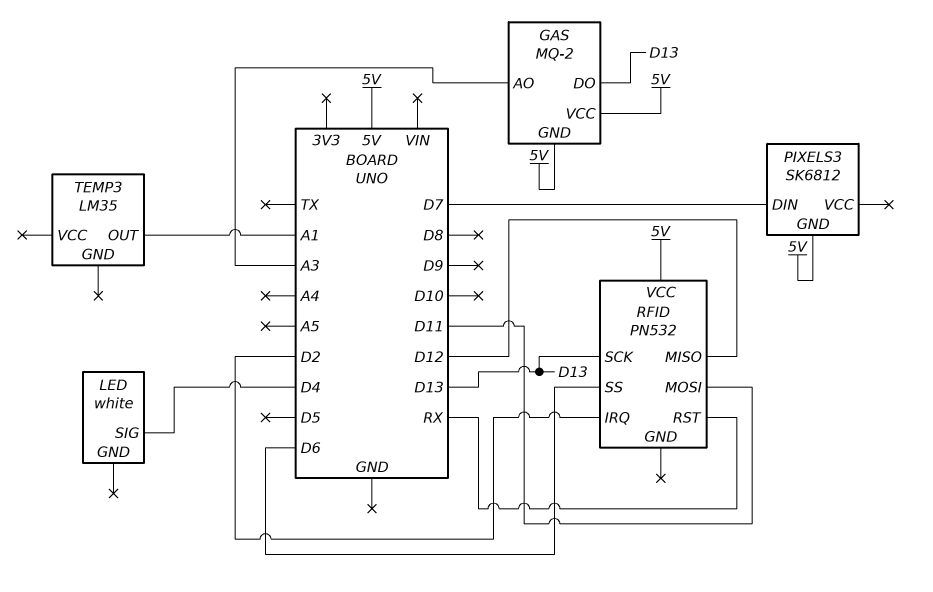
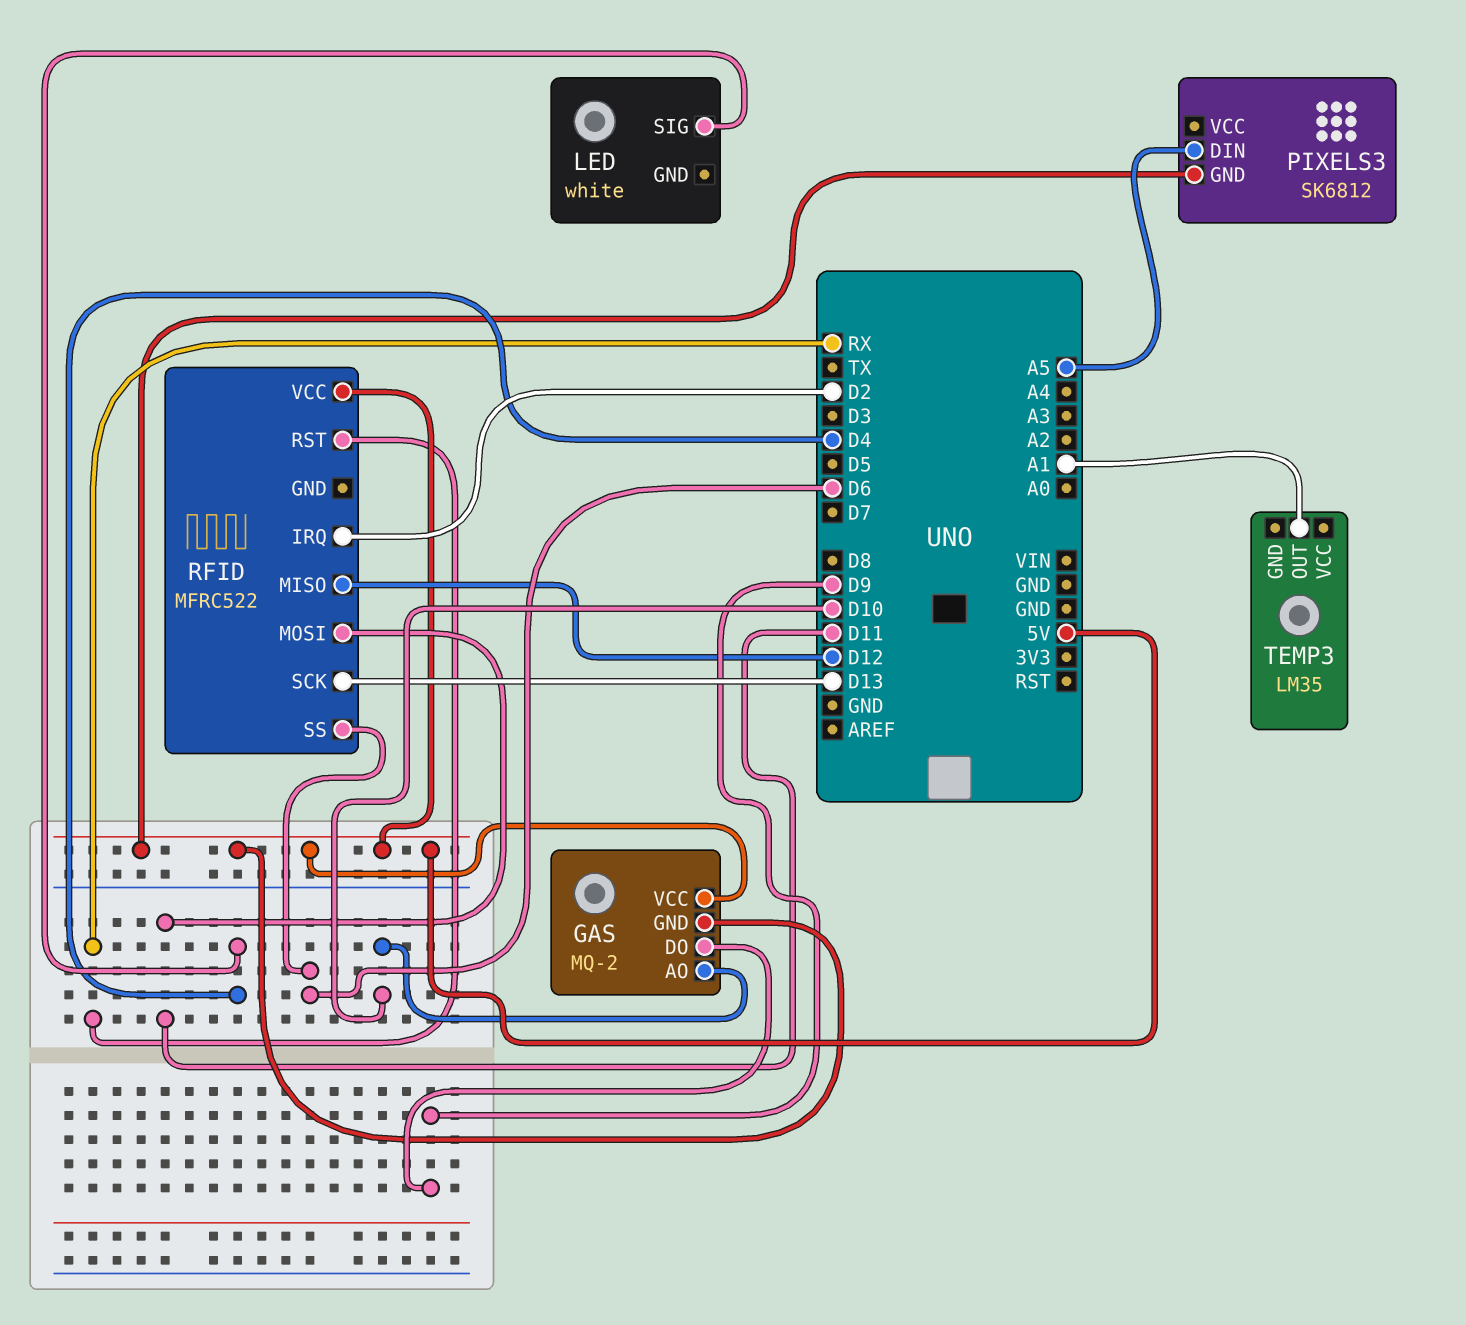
GAS pin AO: A3 -> D10
GAS pin DO: D13 -> D9
PIXELS3 pin DIN: D7 -> A5
RFID: PN532 -> MFRC522

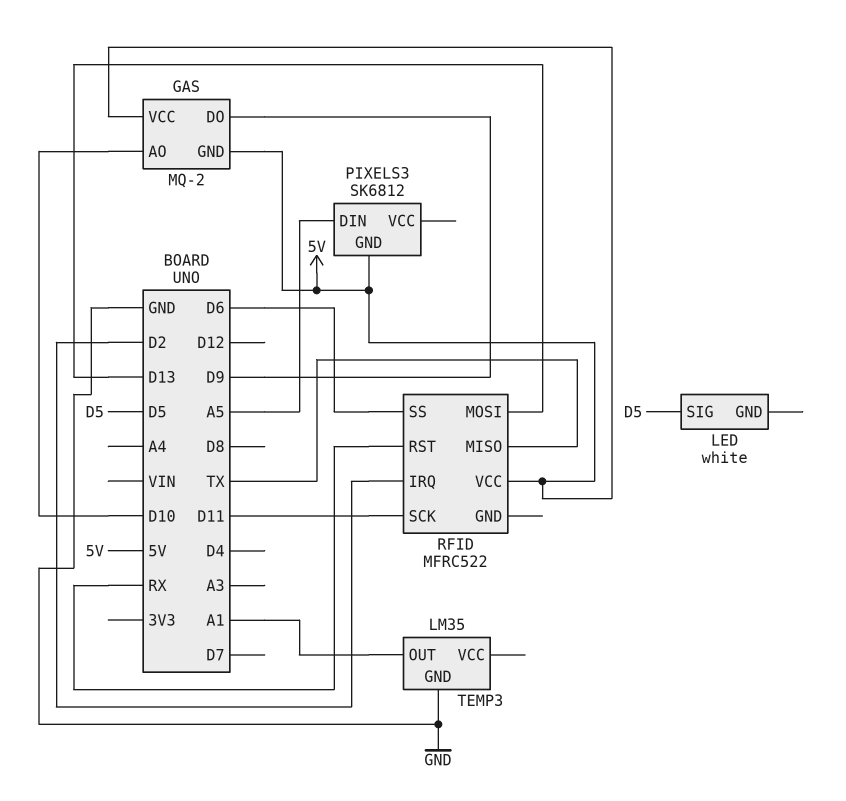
LED pin SIG: D4 -> D5
RFID pin MISO: D12 -> TX
RFID pin MOSI: D11 -> D13
RFID pin SCK: D13 -> D11
TEMP3 pin GND: none -> GND

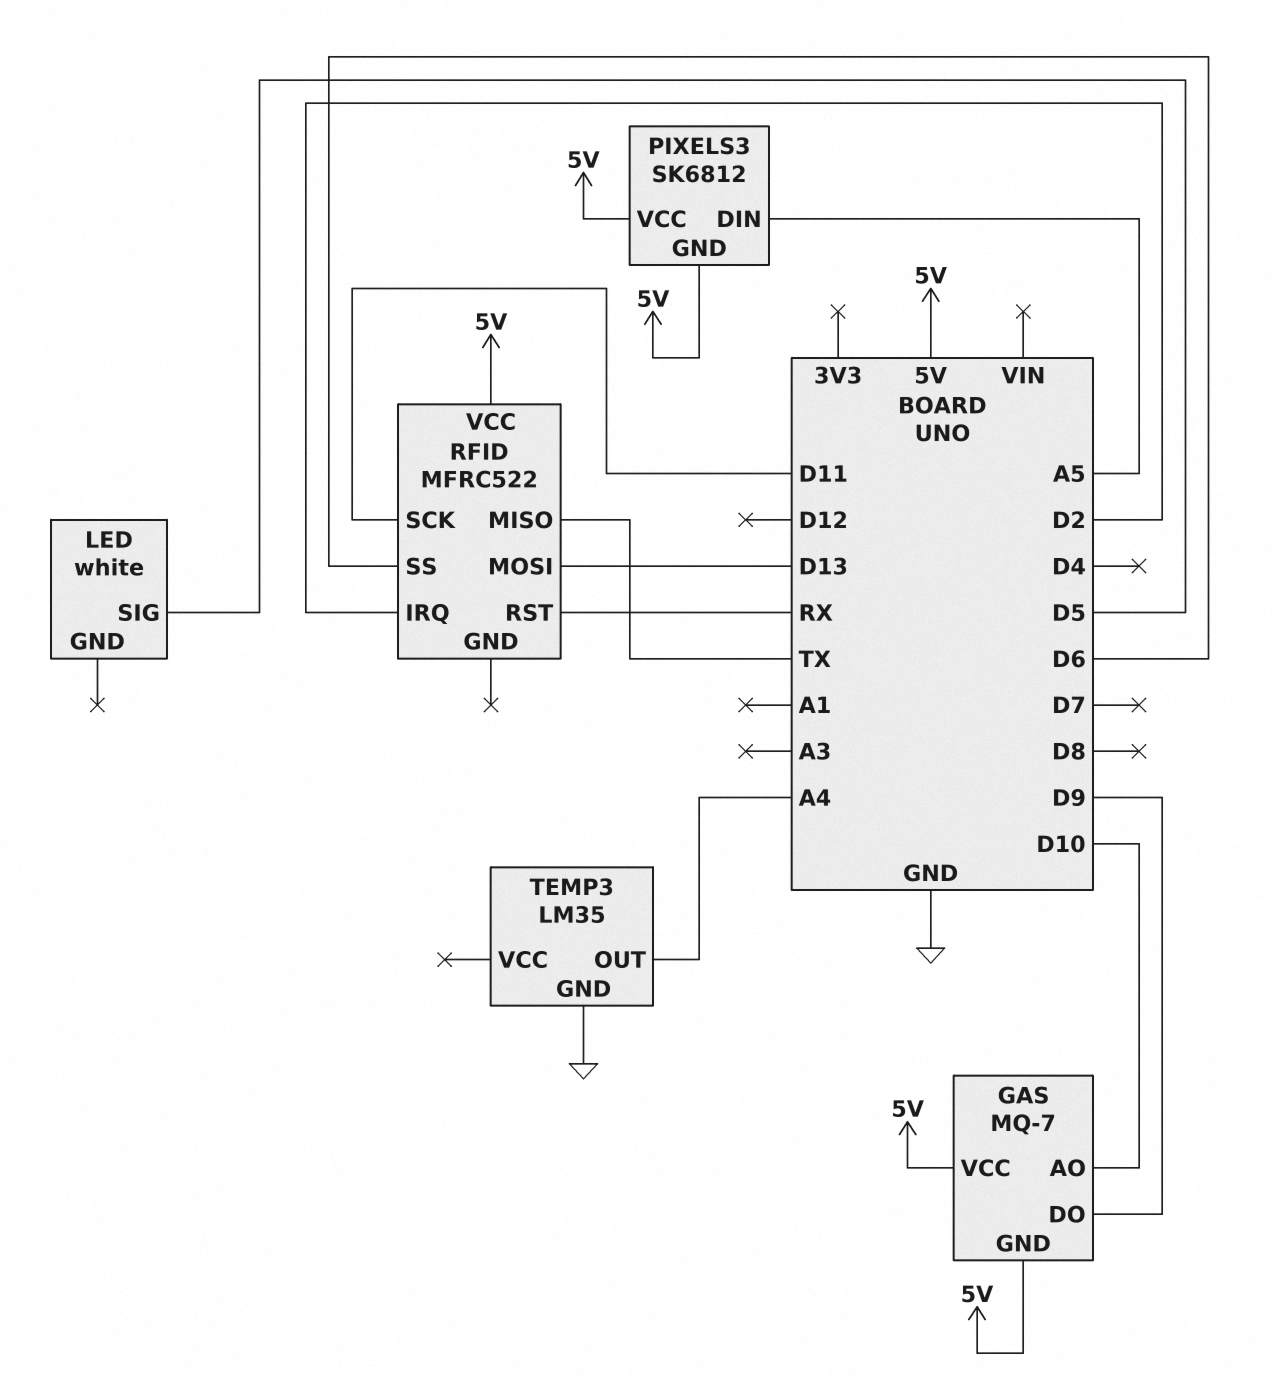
GAS: MQ-2 -> MQ-7
PIXELS3 pin VCC: none -> 5V
TEMP3 pin OUT: A1 -> A4

